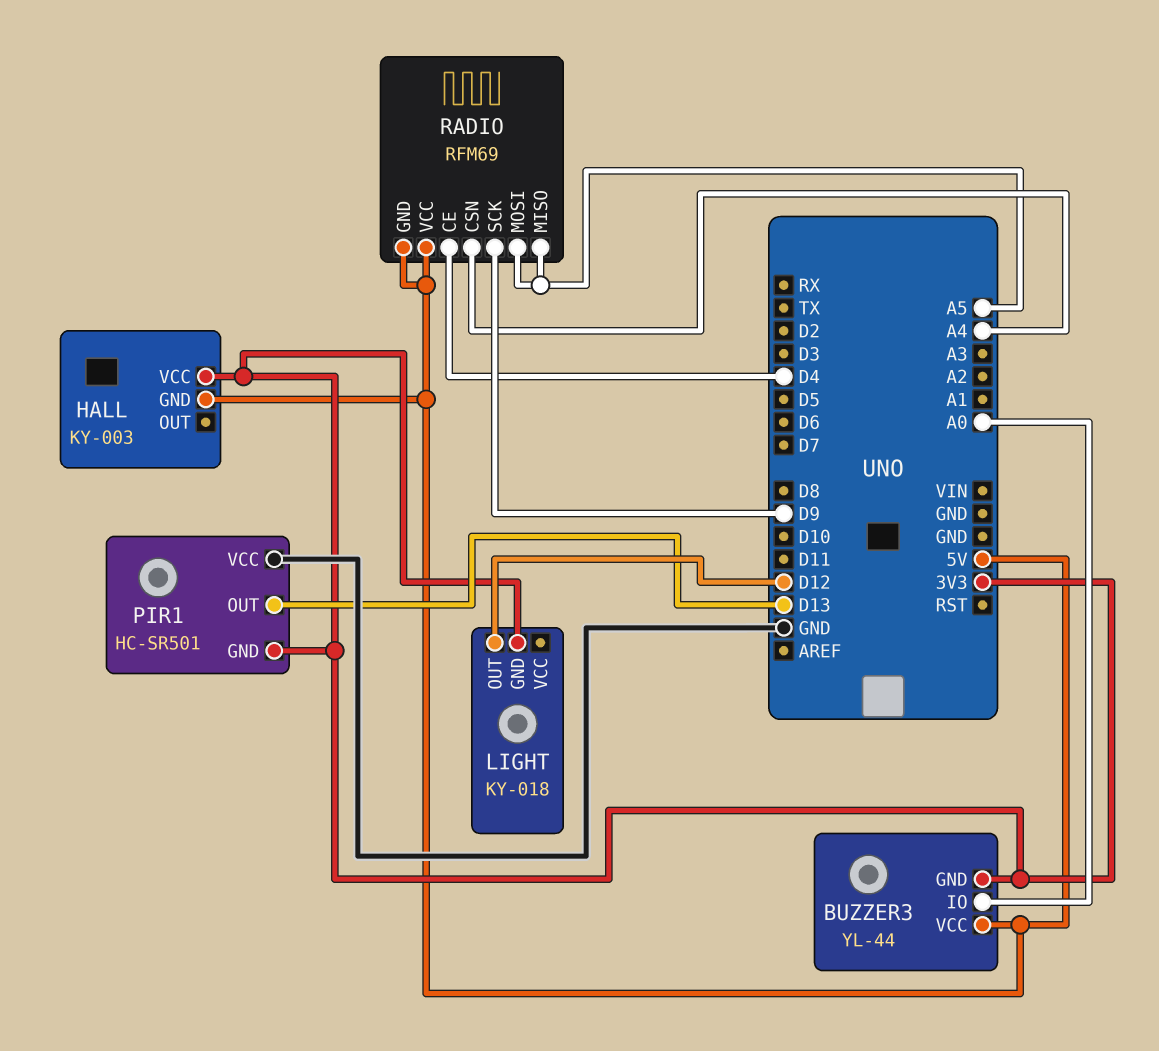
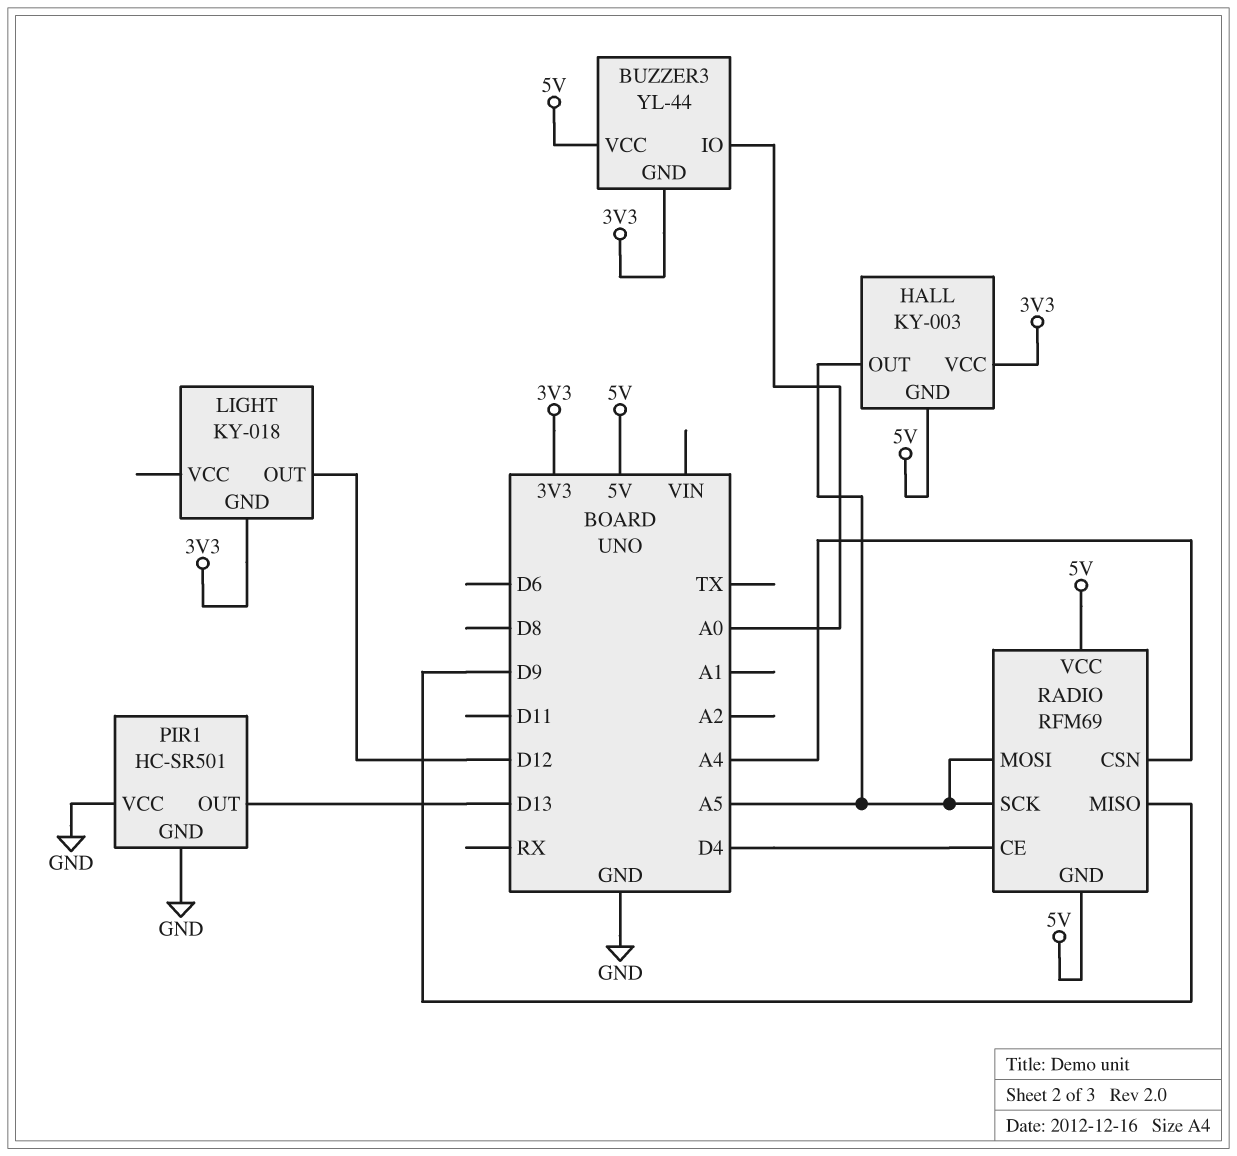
HALL pin OUT: none -> A5
PIR1 pin GND: 3V3 -> GND
RADIO pin MISO: A5 -> D9
RADIO pin SCK: D9 -> A5

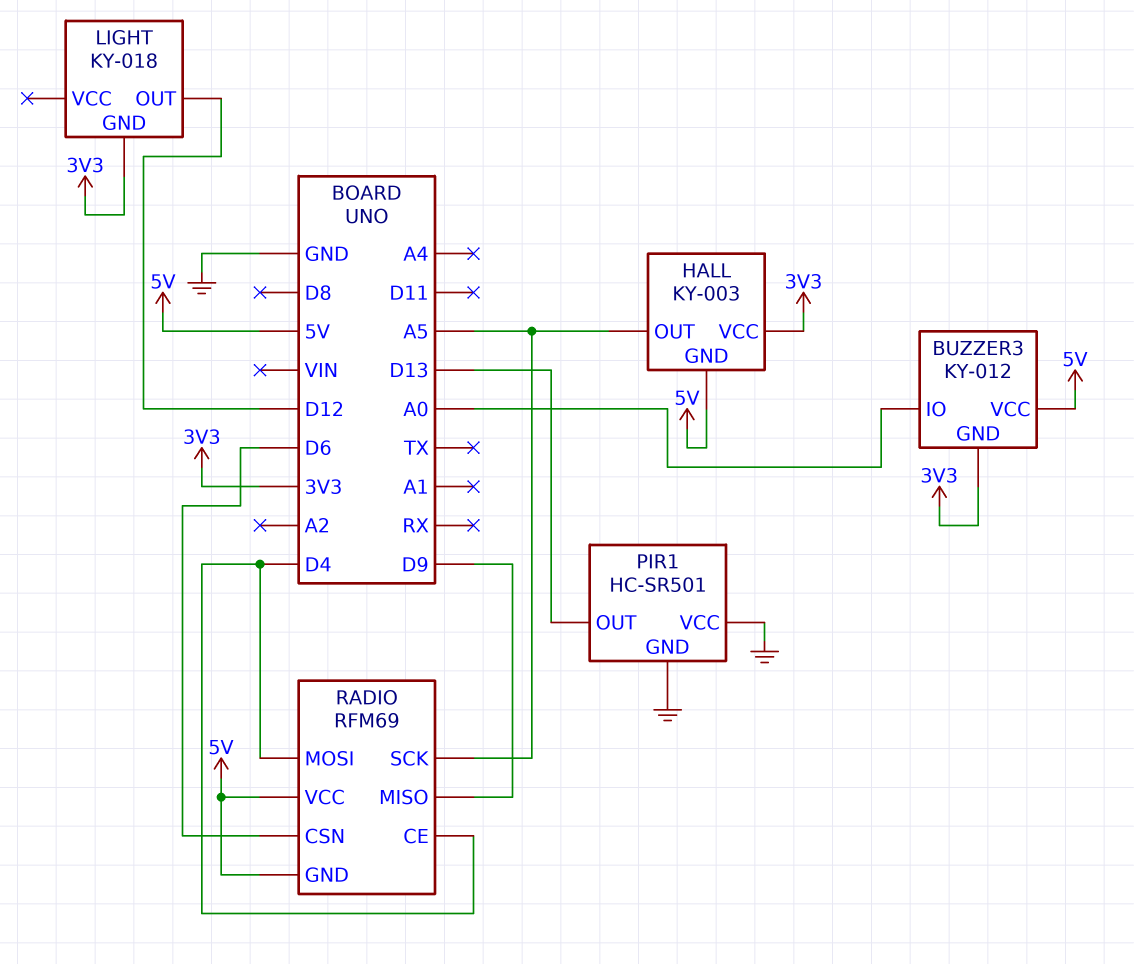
BUZZER3: YL-44 -> KY-012
RADIO pin CSN: A4 -> D6
RADIO pin MOSI: A5 -> D4

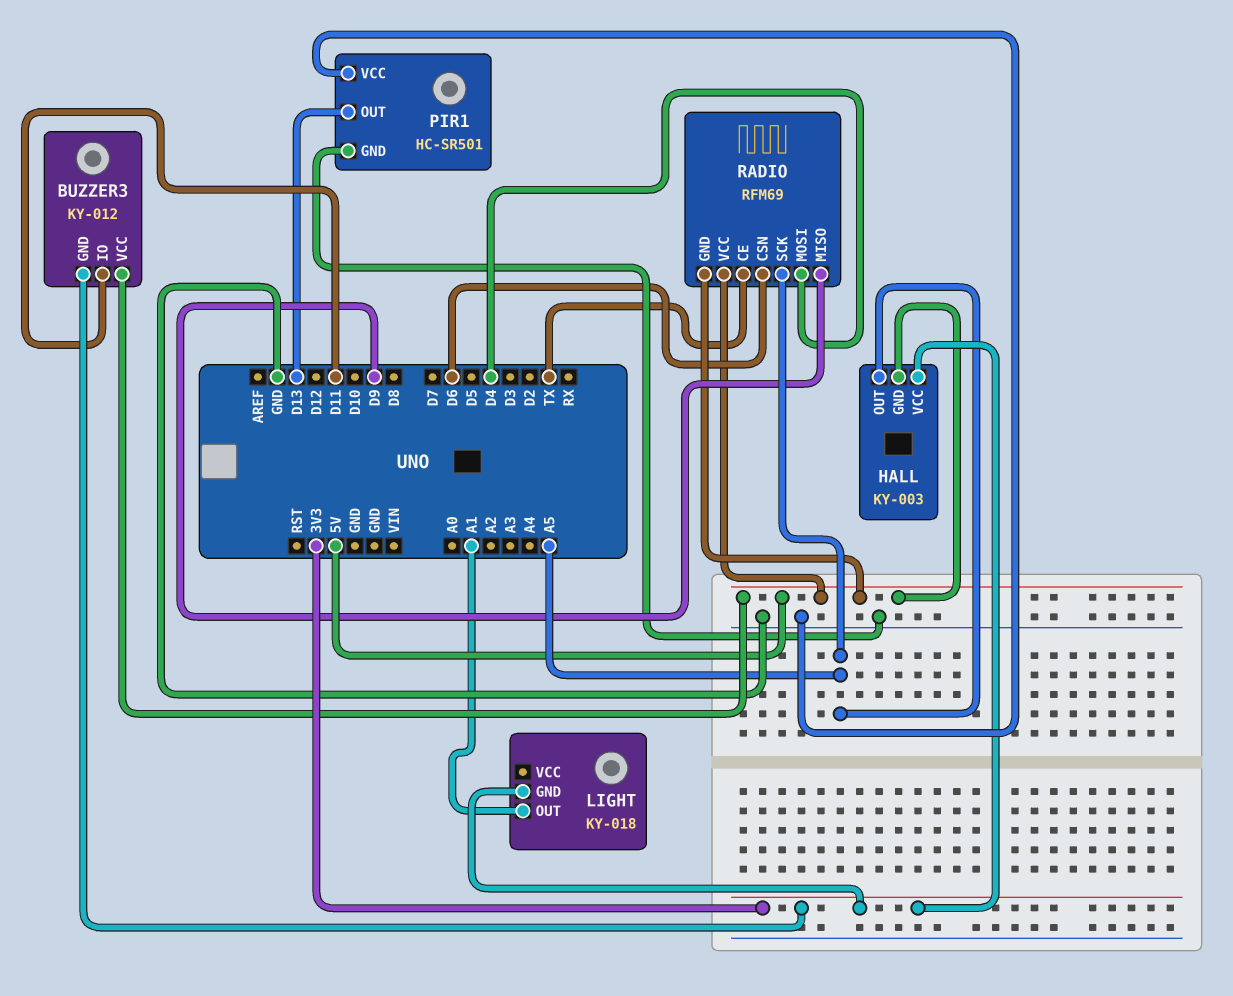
BUZZER3 pin IO: A0 -> D11
LIGHT pin OUT: D12 -> A1
RADIO pin CE: D4 -> TX

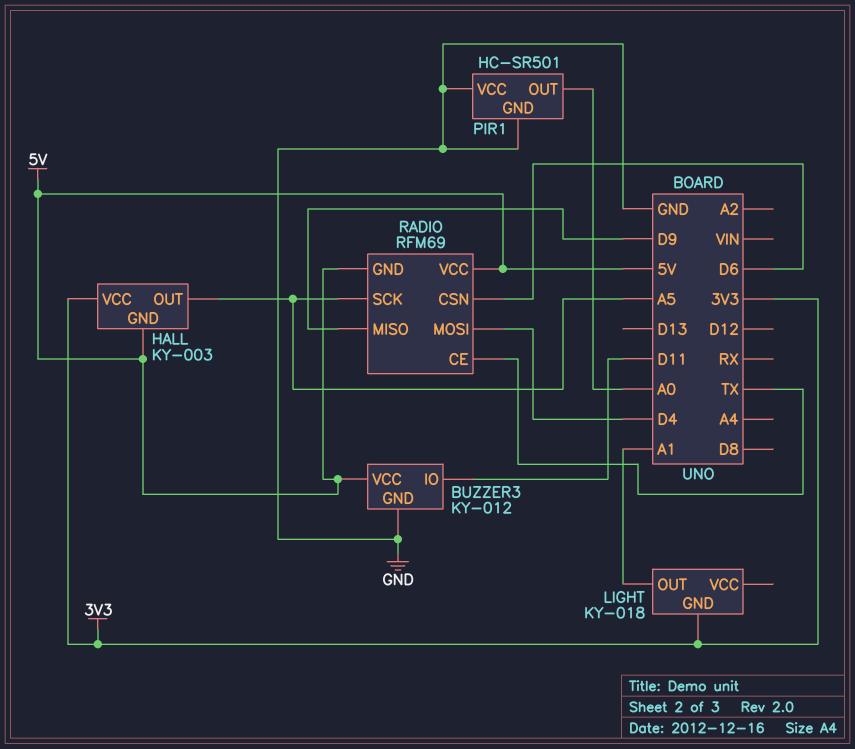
BUZZER3 pin GND: 3V3 -> GND
PIR1 pin OUT: D13 -> A0

